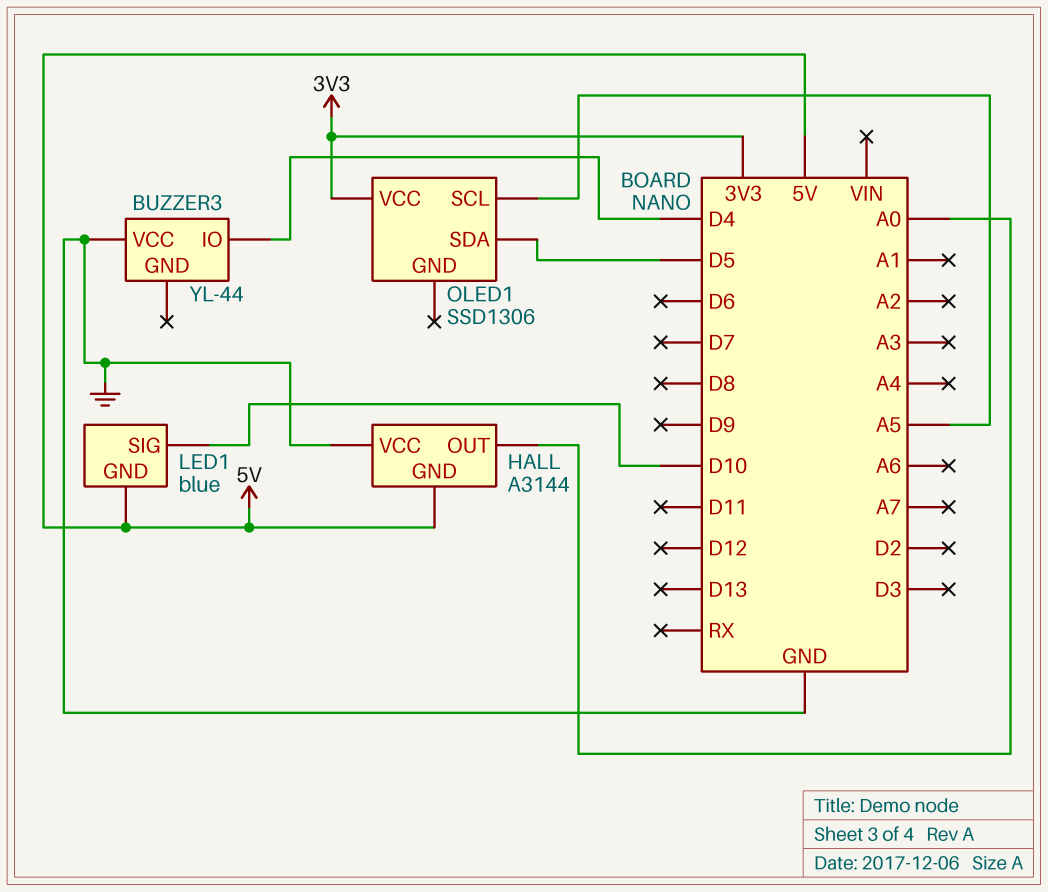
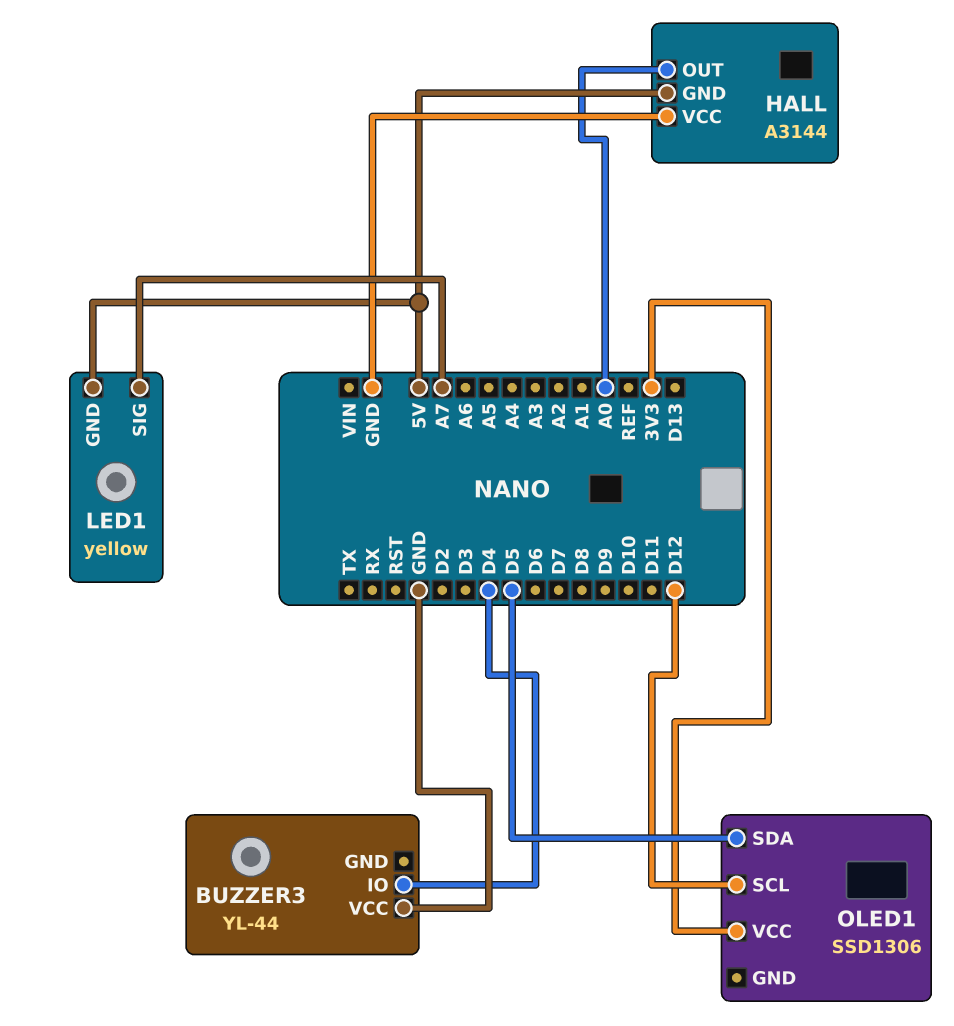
LED1: blue -> yellow
LED1 pin SIG: D10 -> A7
OLED1 pin SCL: A5 -> D12

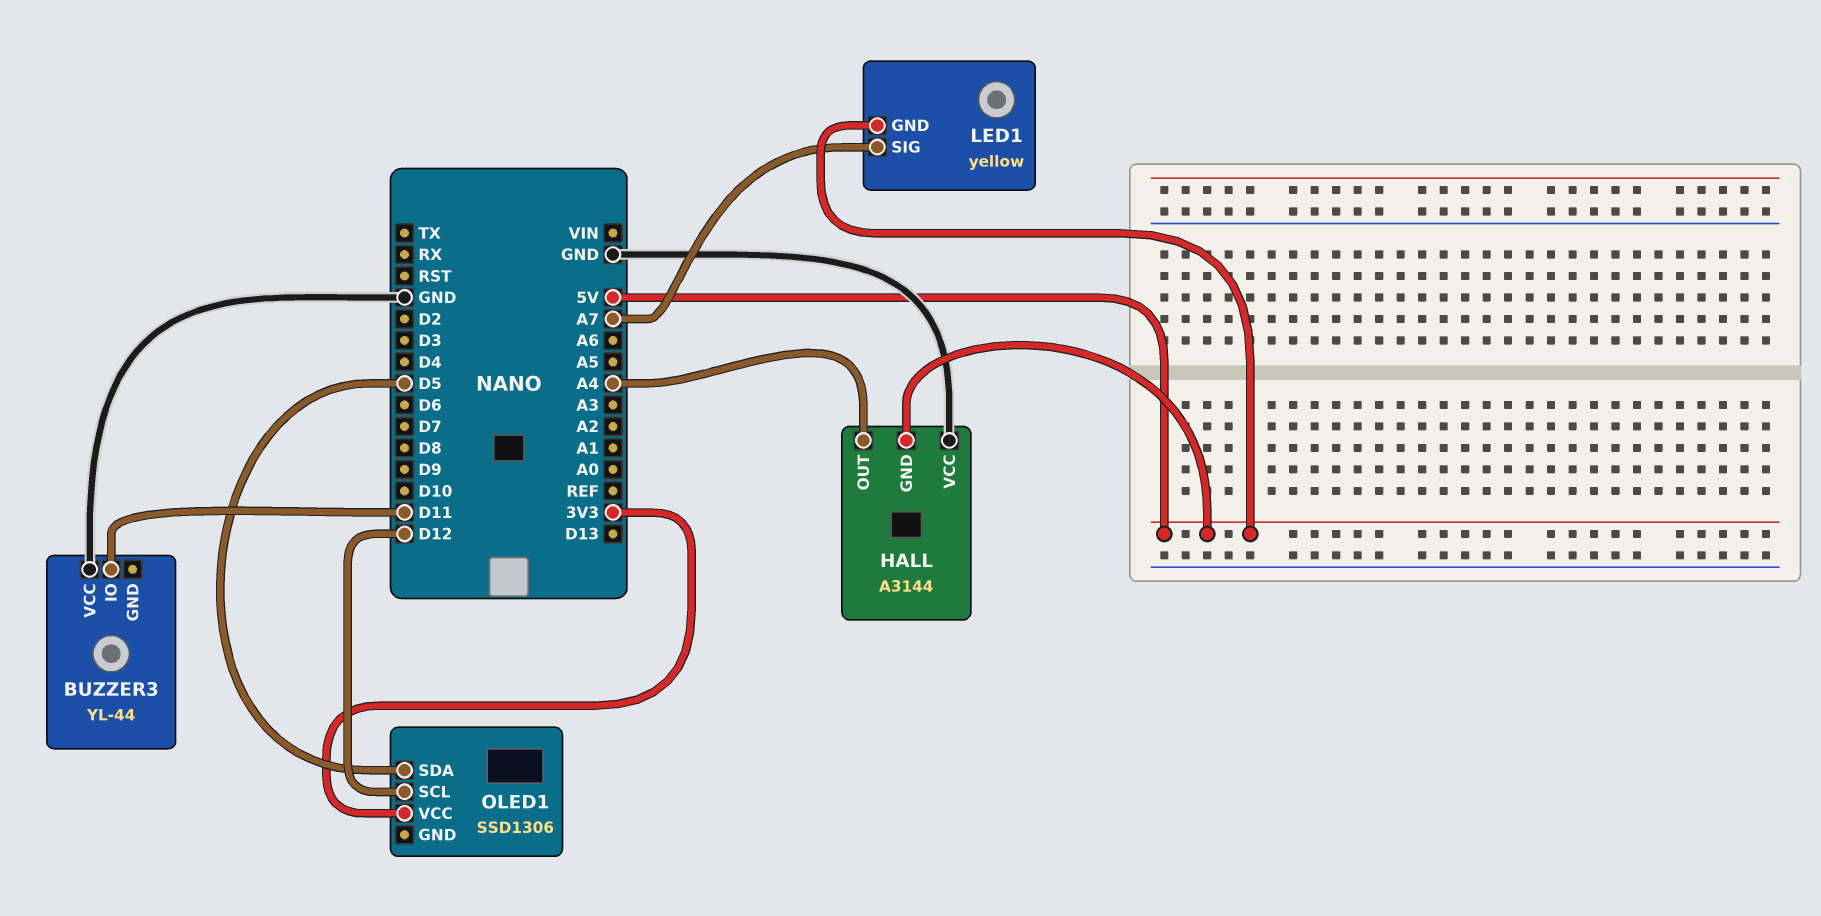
BUZZER3 pin IO: D4 -> D11
HALL pin OUT: A0 -> A4

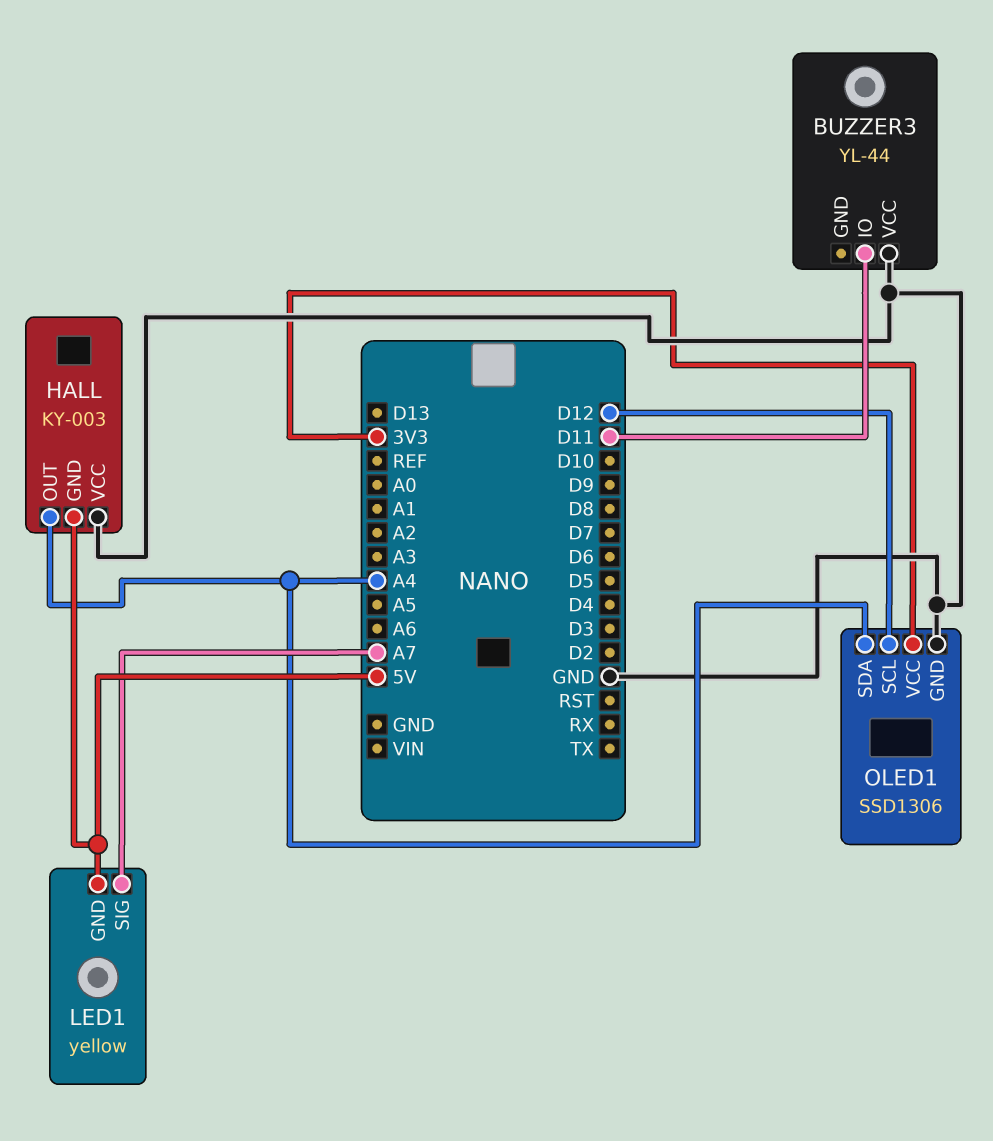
HALL: A3144 -> KY-003
OLED1 pin GND: none -> GND
OLED1 pin SDA: D5 -> A4

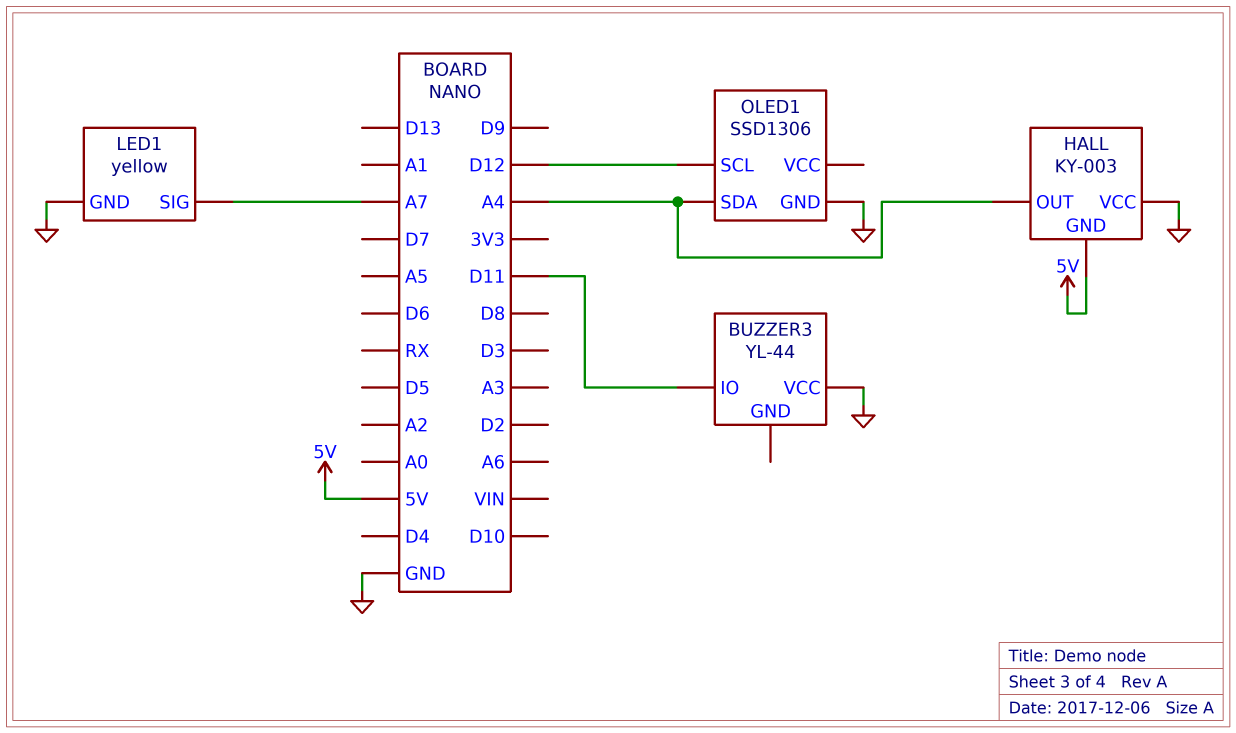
LED1 pin GND: 5V -> GND
OLED1 pin VCC: 3V3 -> none

